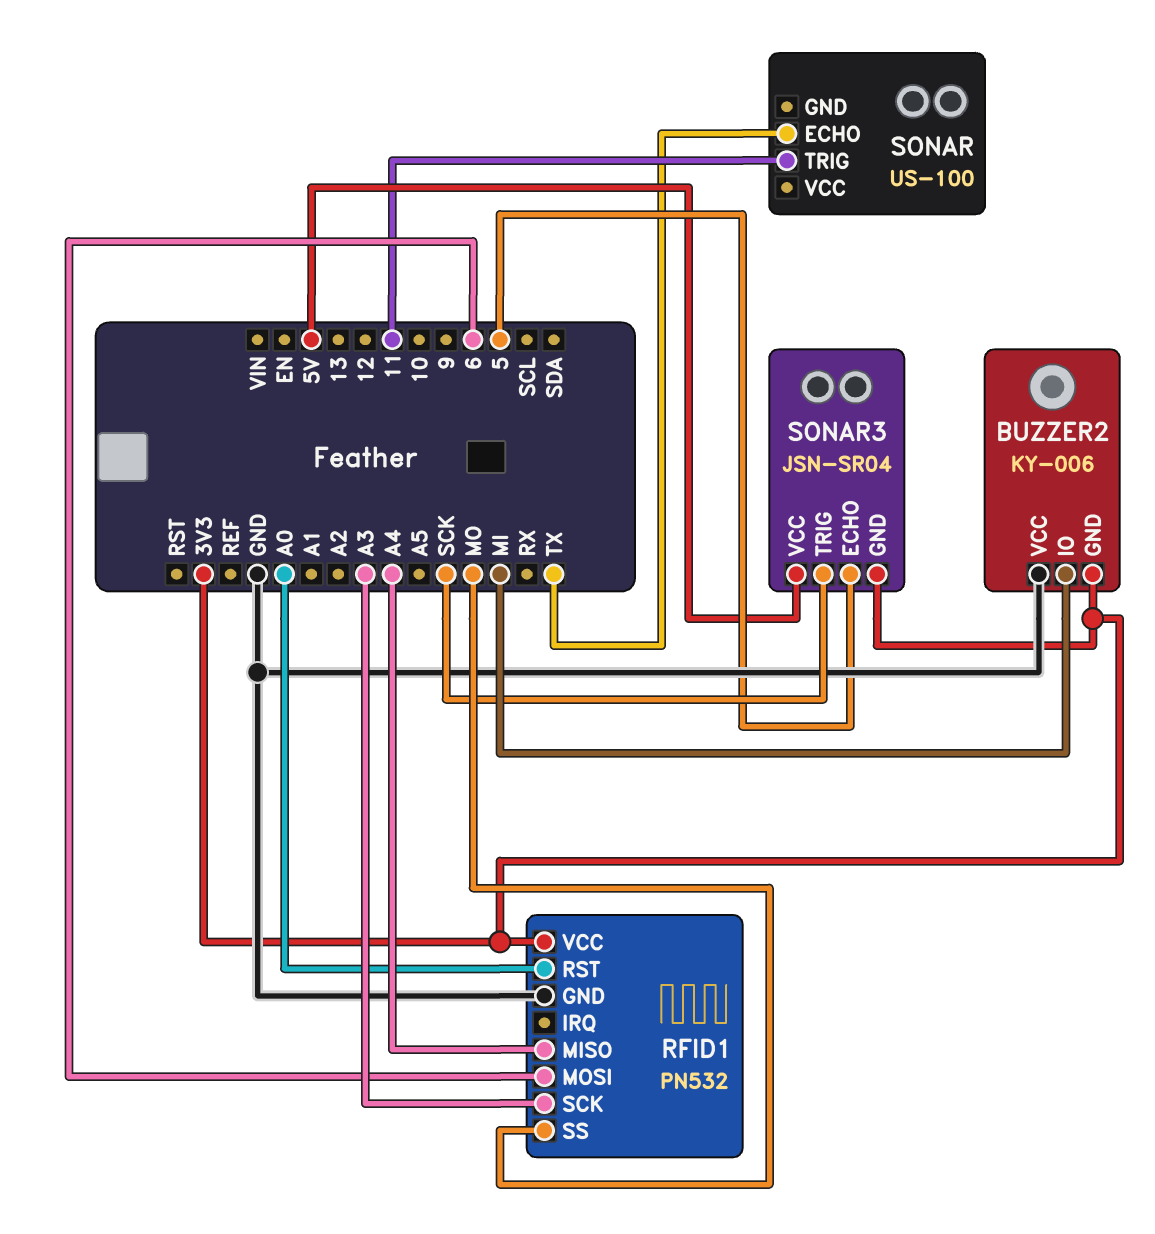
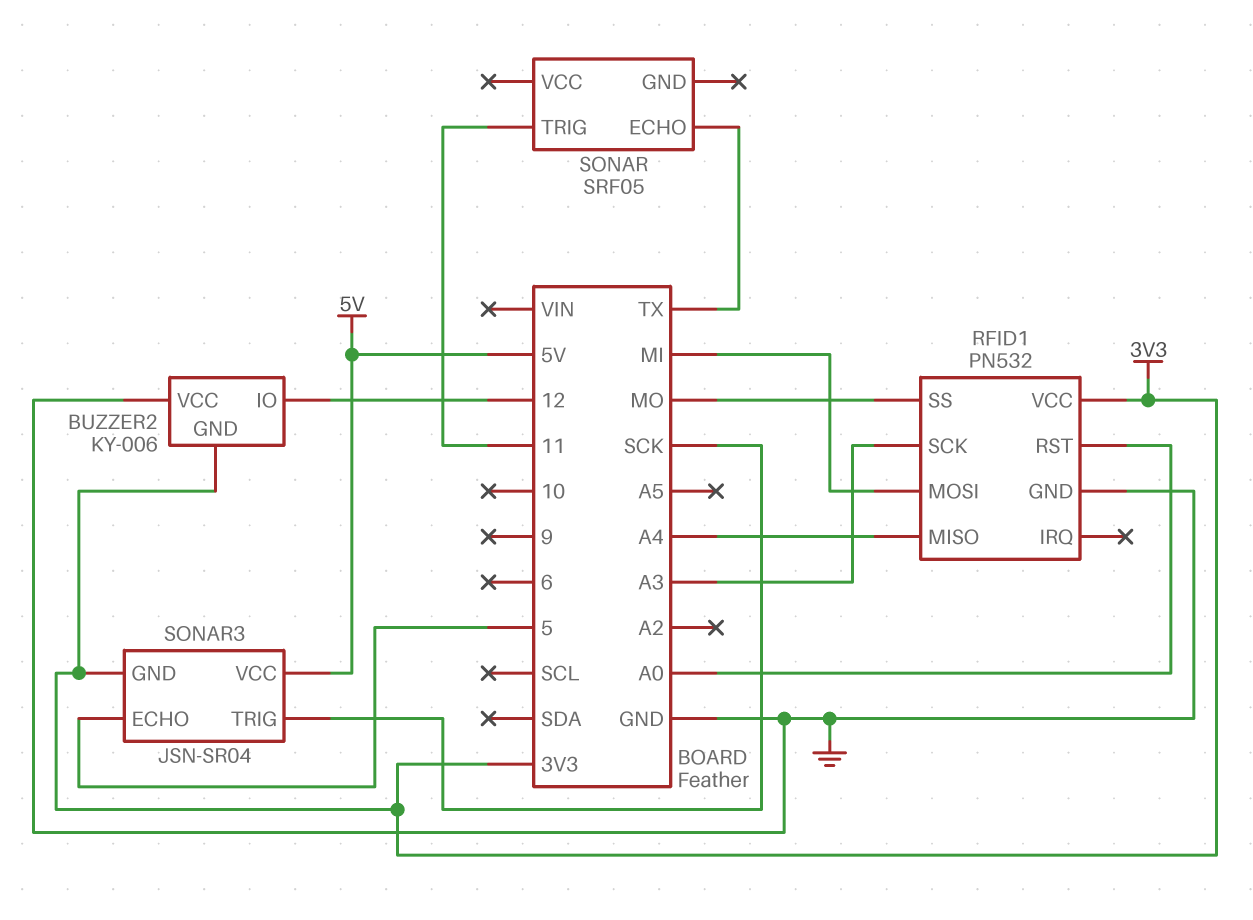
BUZZER2 pin IO: MI -> 12
RFID1 pin MOSI: 6 -> MI
SONAR: US-100 -> SRF05

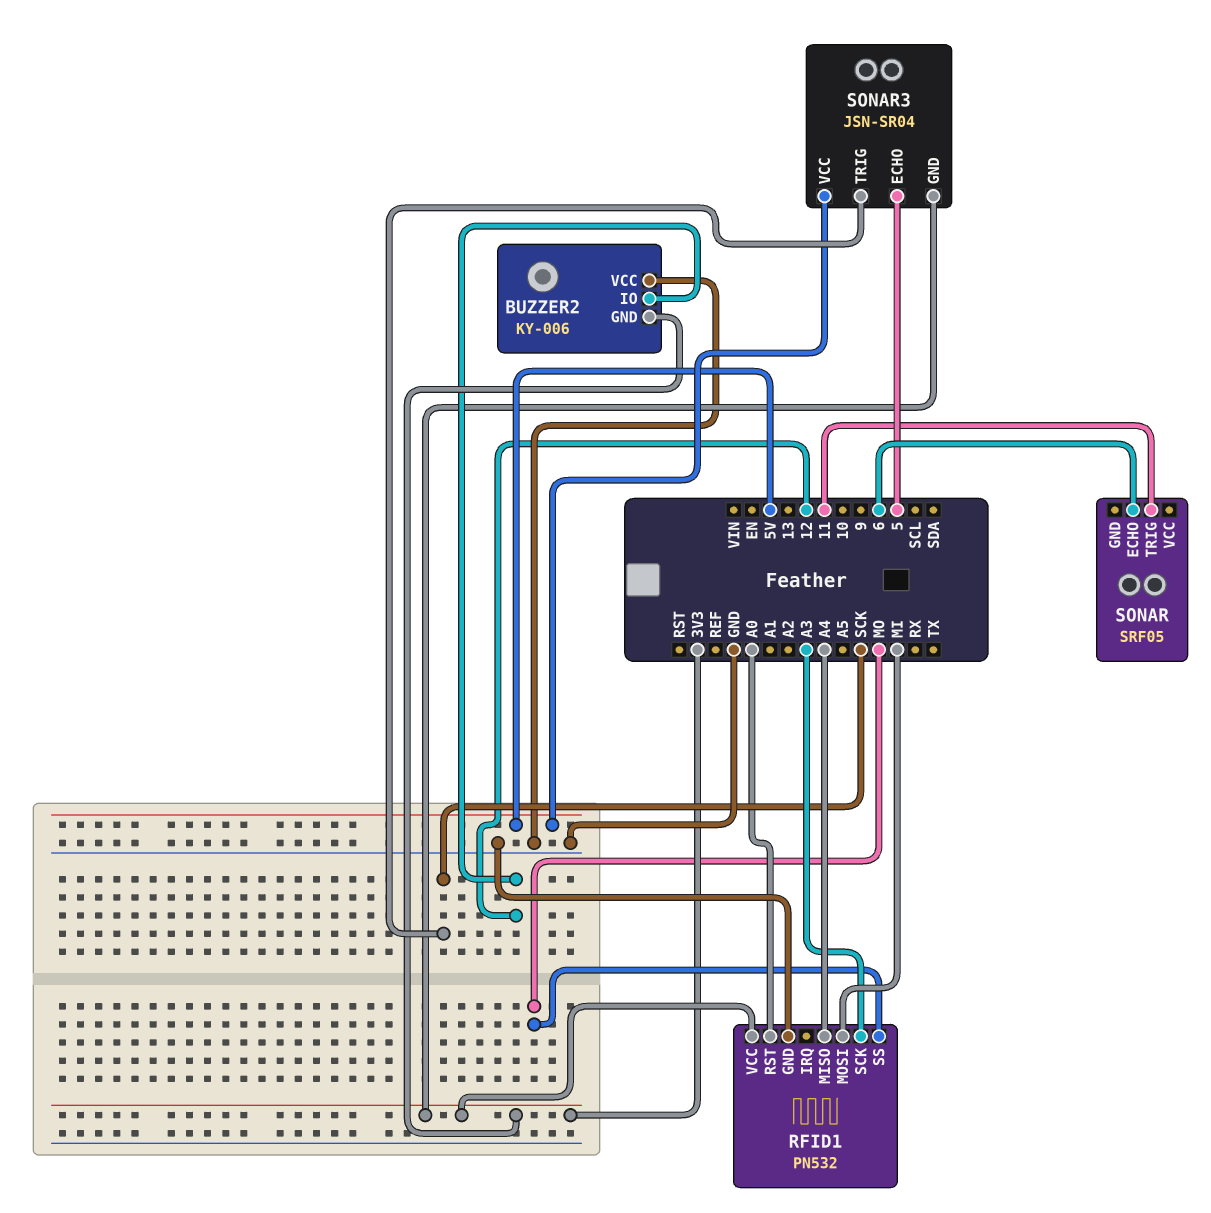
SONAR pin ECHO: TX -> 6

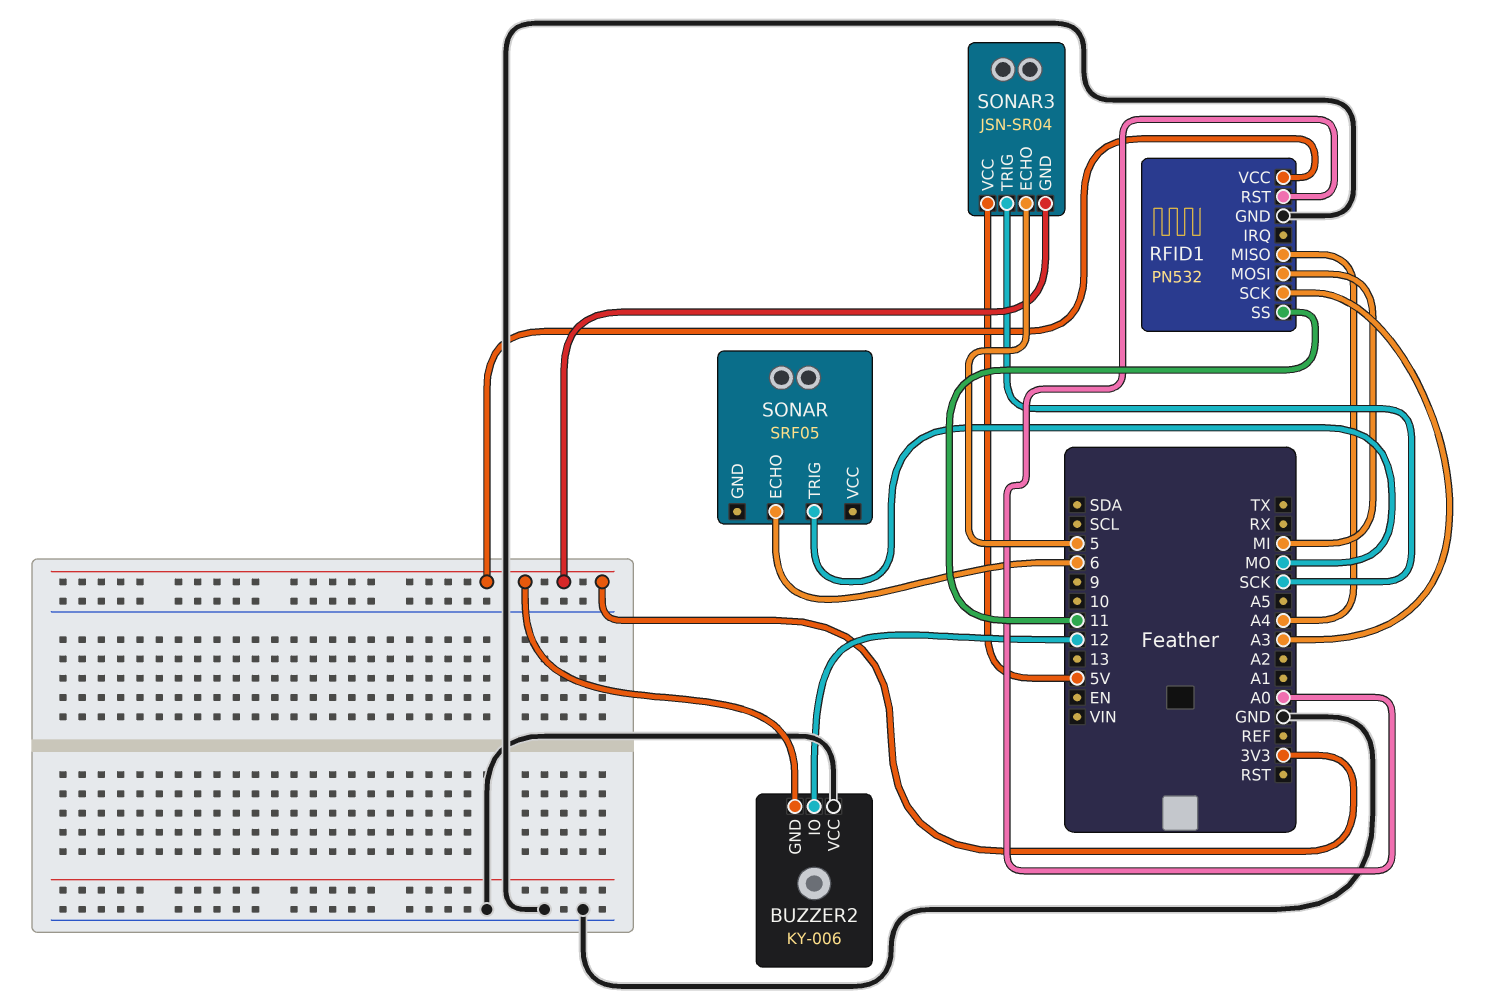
RFID1 pin SS: MO -> 11
SONAR pin TRIG: 11 -> MO

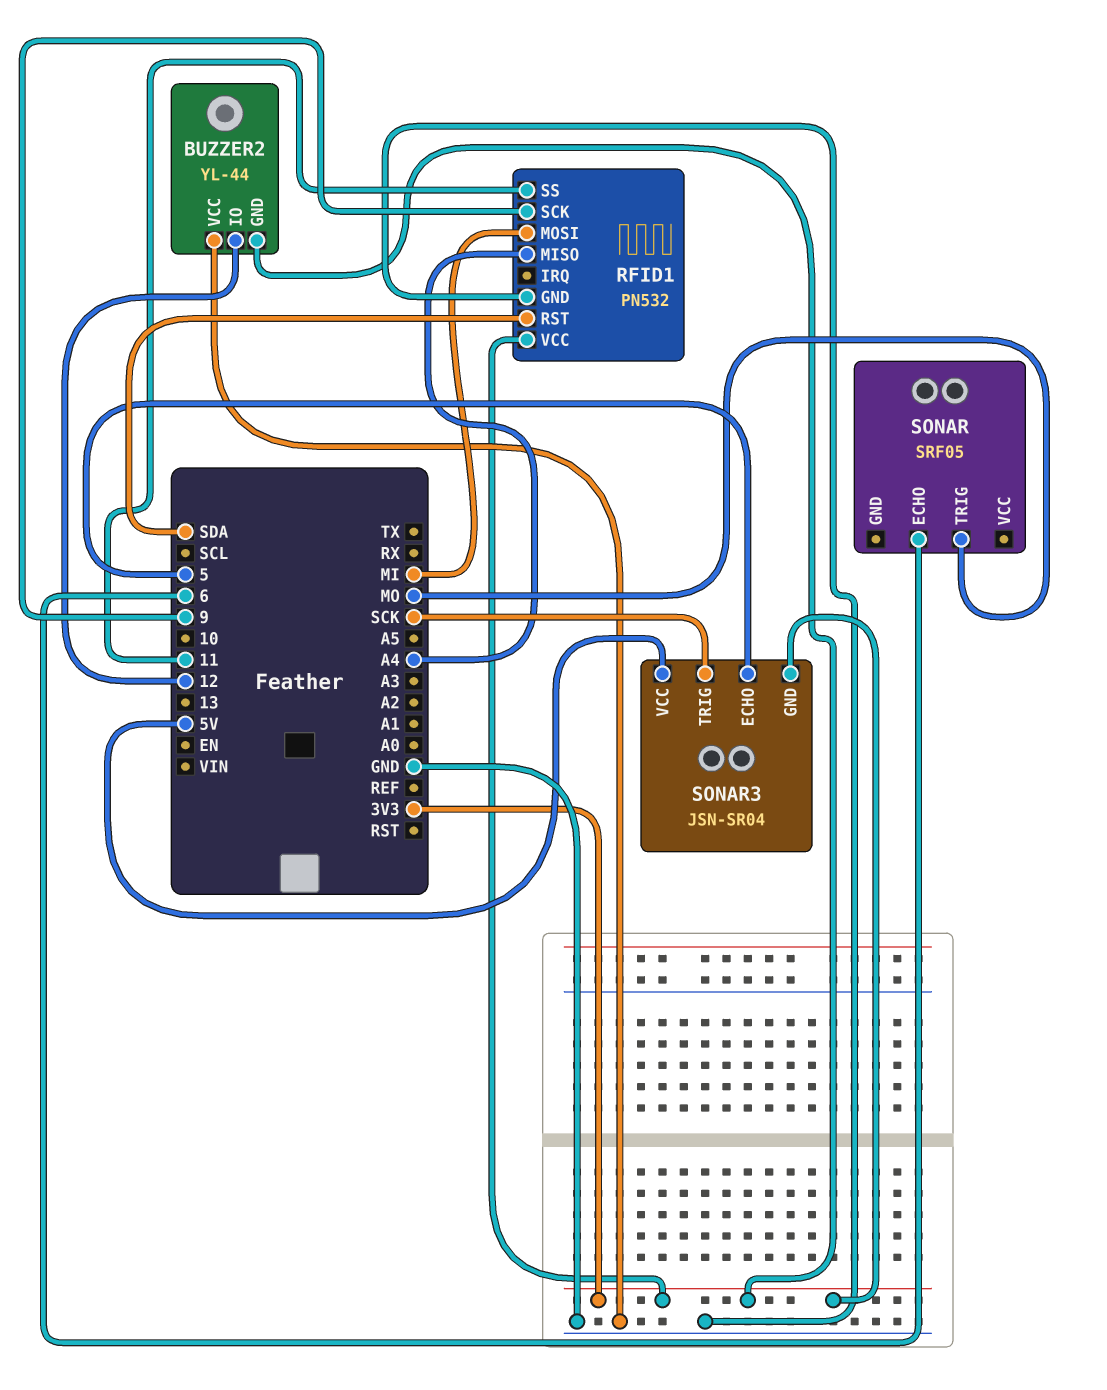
BUZZER2: KY-006 -> YL-44
RFID1 pin RST: A0 -> SDA
RFID1 pin SCK: A3 -> 9

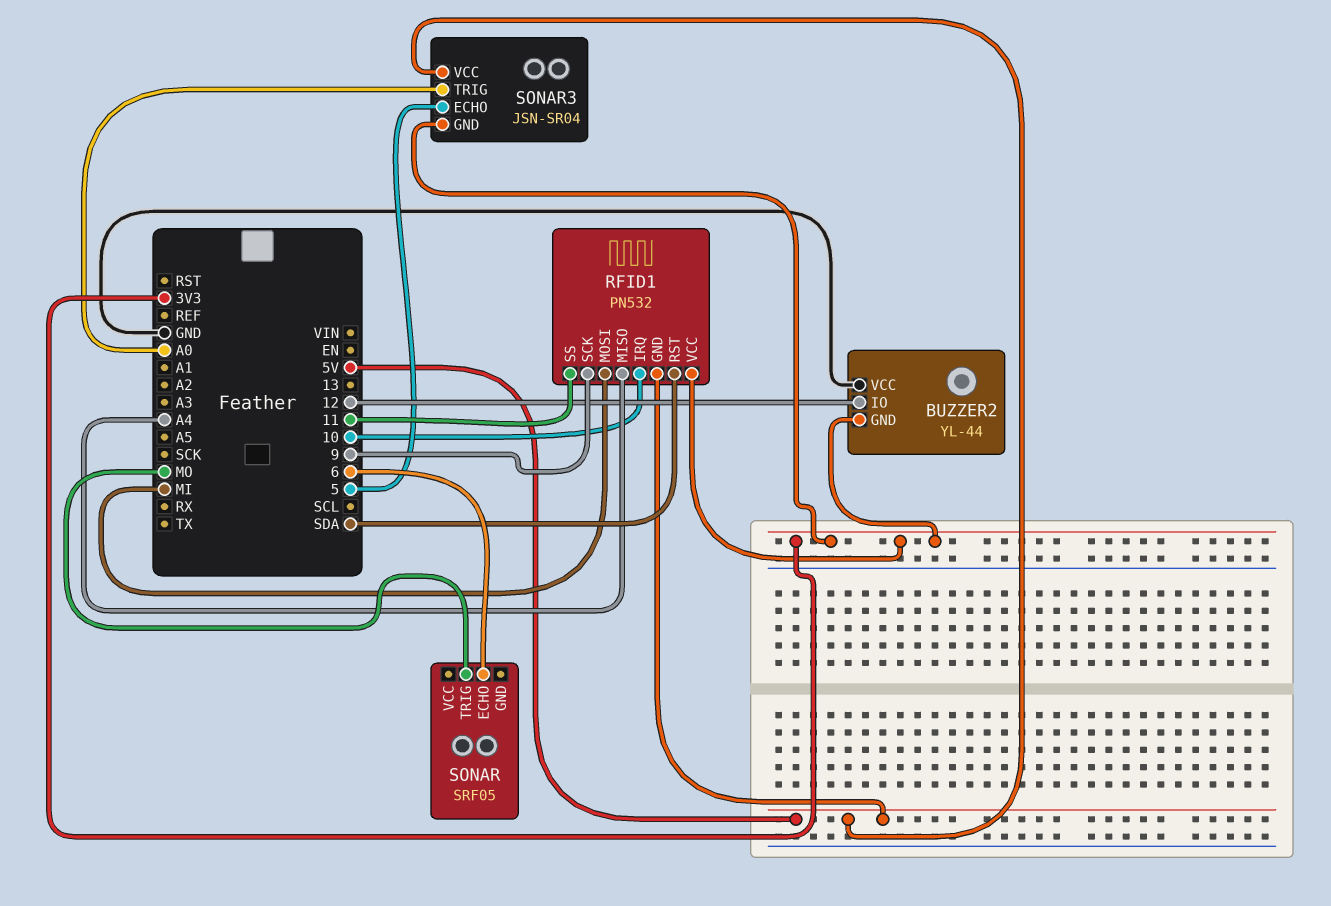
RFID1 pin GND: GND -> 5V
RFID1 pin IRQ: none -> 10
SONAR3 pin TRIG: SCK -> A0

